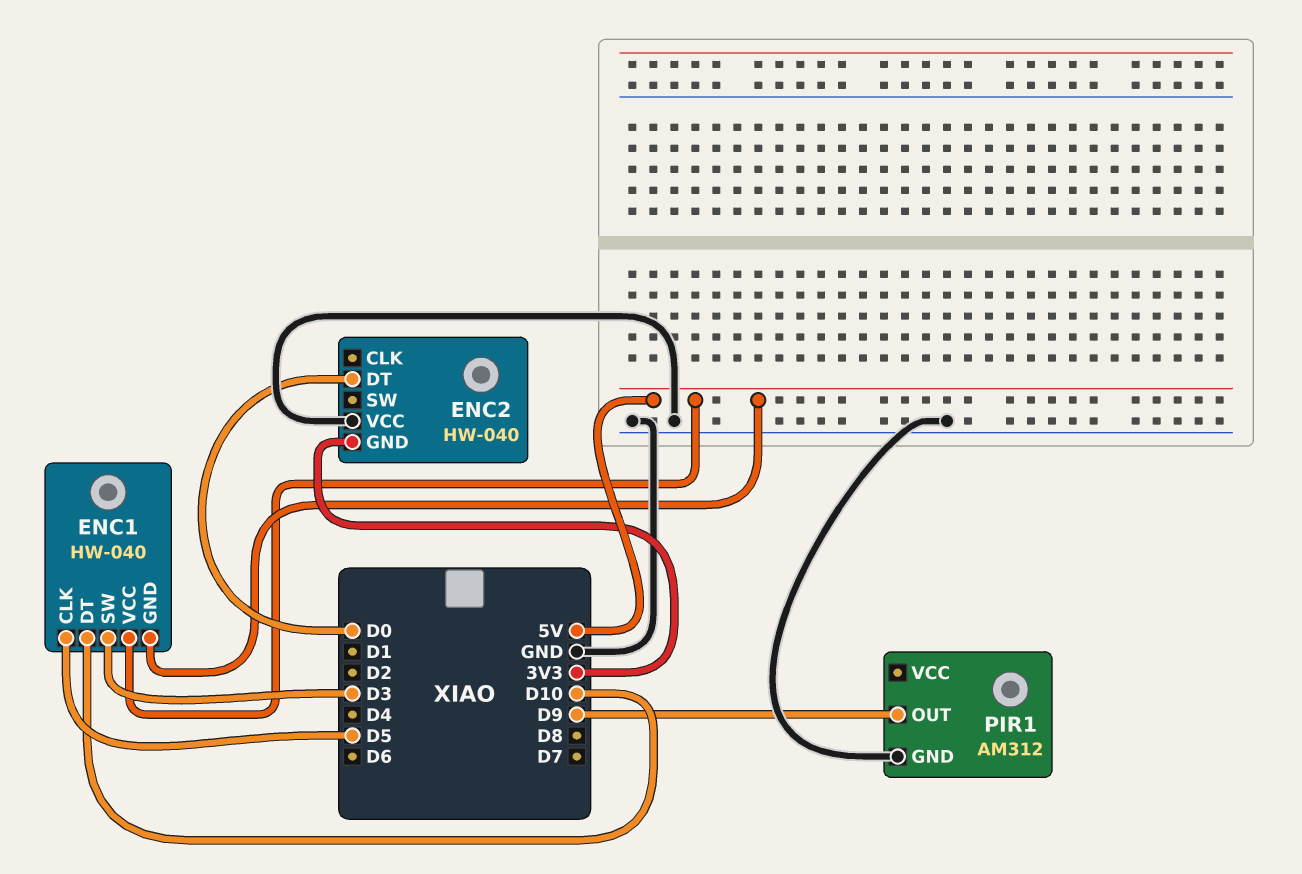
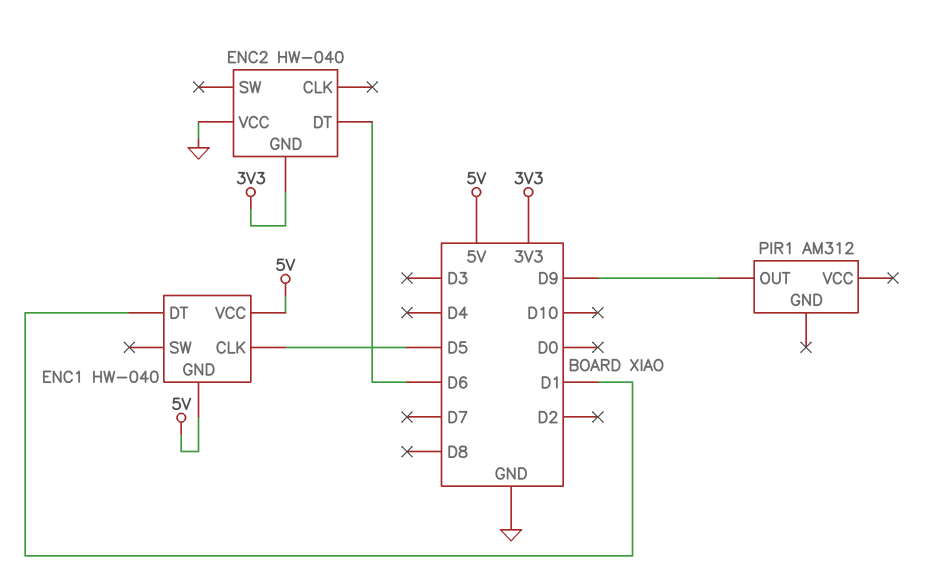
ENC1 pin DT: D10 -> D1
ENC1 pin SW: D3 -> none
ENC2 pin DT: D0 -> D6
PIR1 pin GND: GND -> none

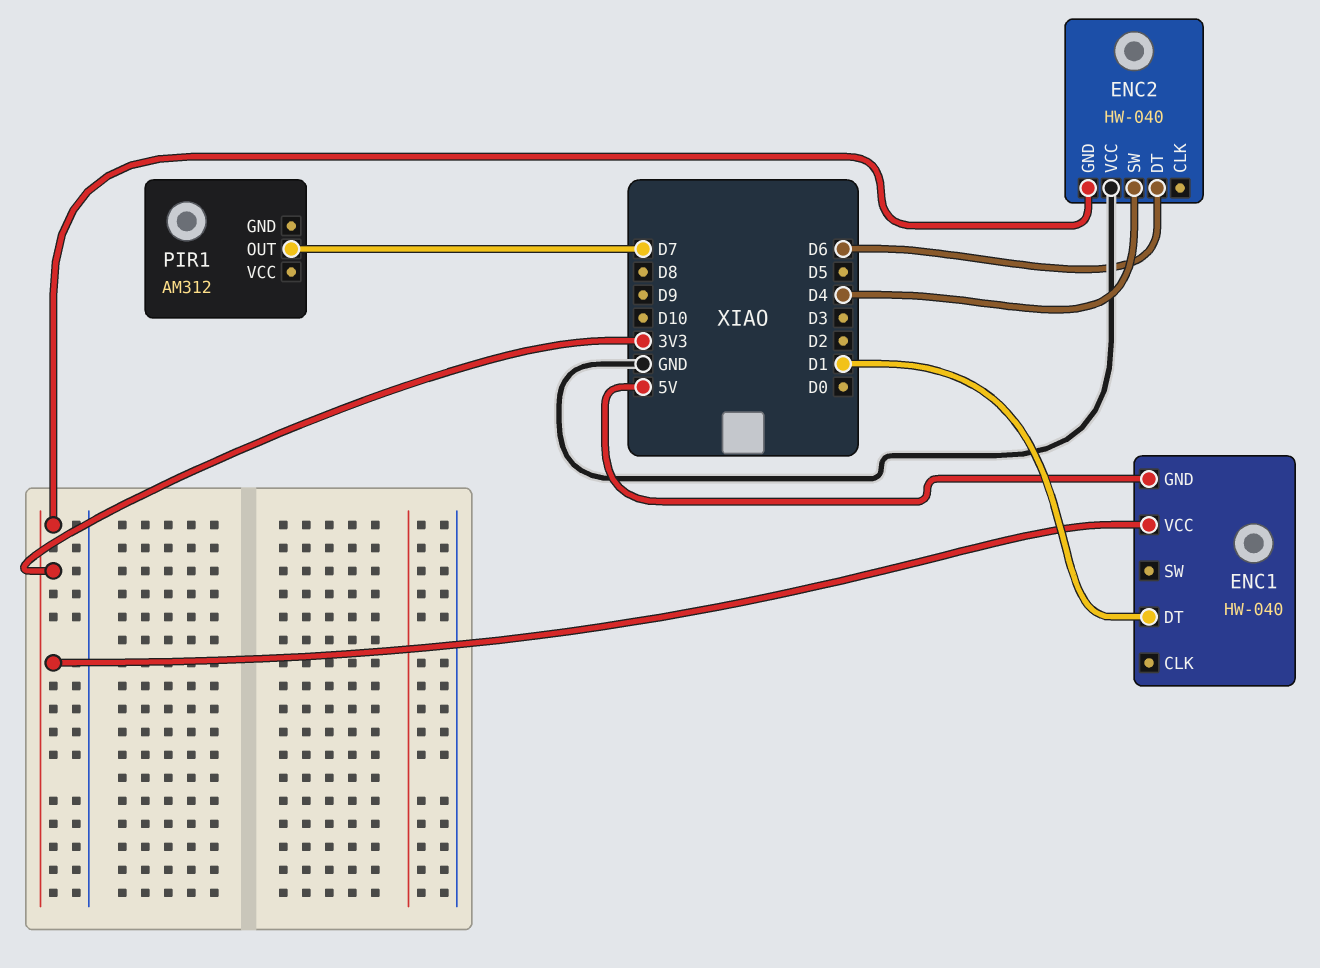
ENC1 pin CLK: D5 -> none
ENC1 pin VCC: 5V -> 3V3
ENC2 pin SW: none -> D4
PIR1 pin OUT: D9 -> D7

